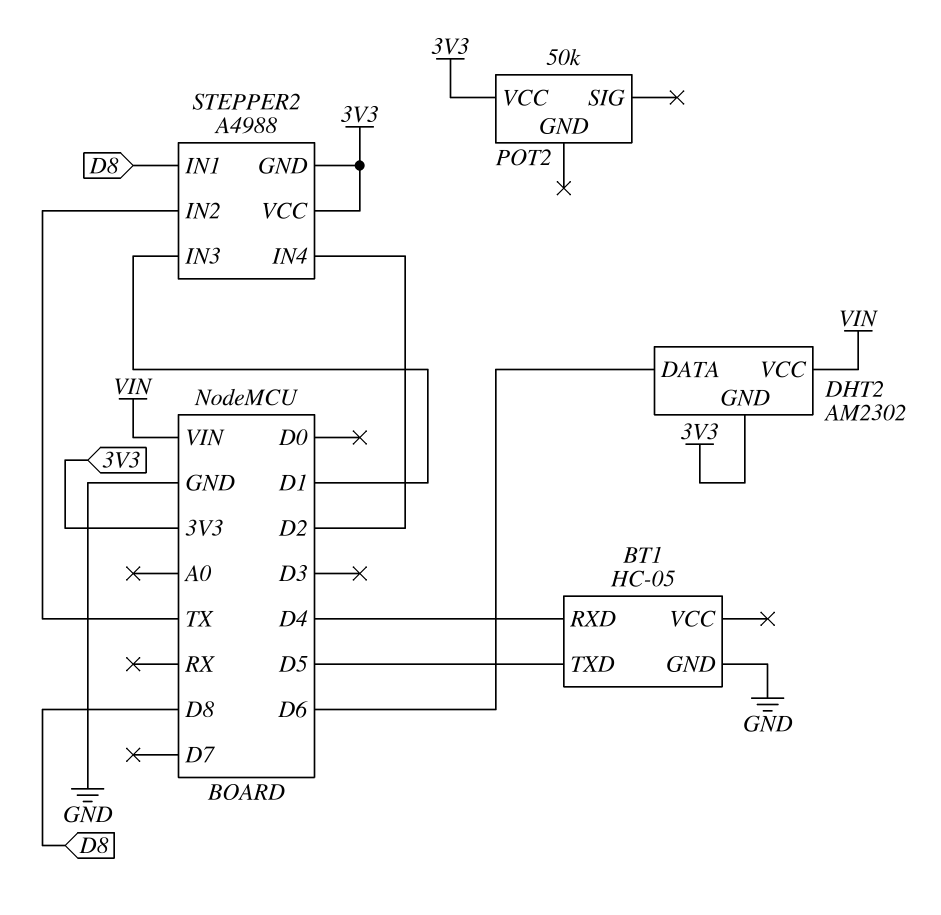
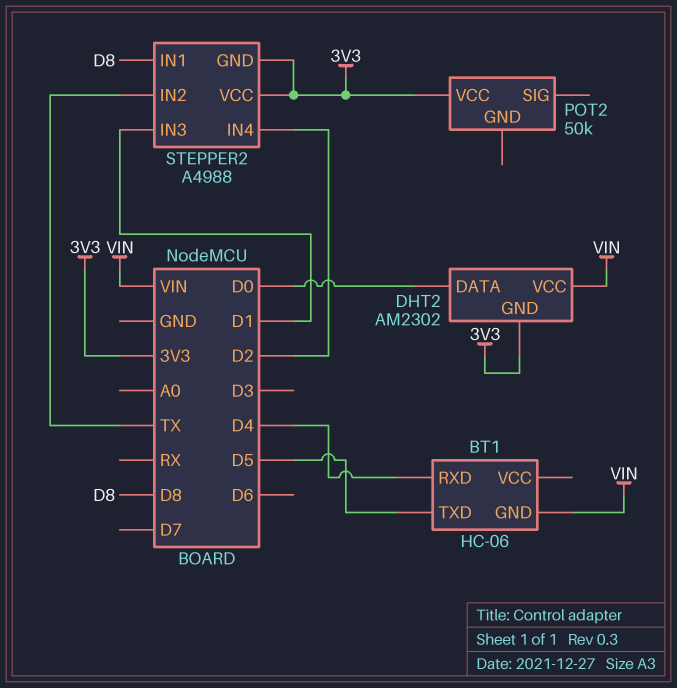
BT1: HC-05 -> HC-06
BT1 pin GND: GND -> VIN
DHT2 pin DATA: D6 -> D0

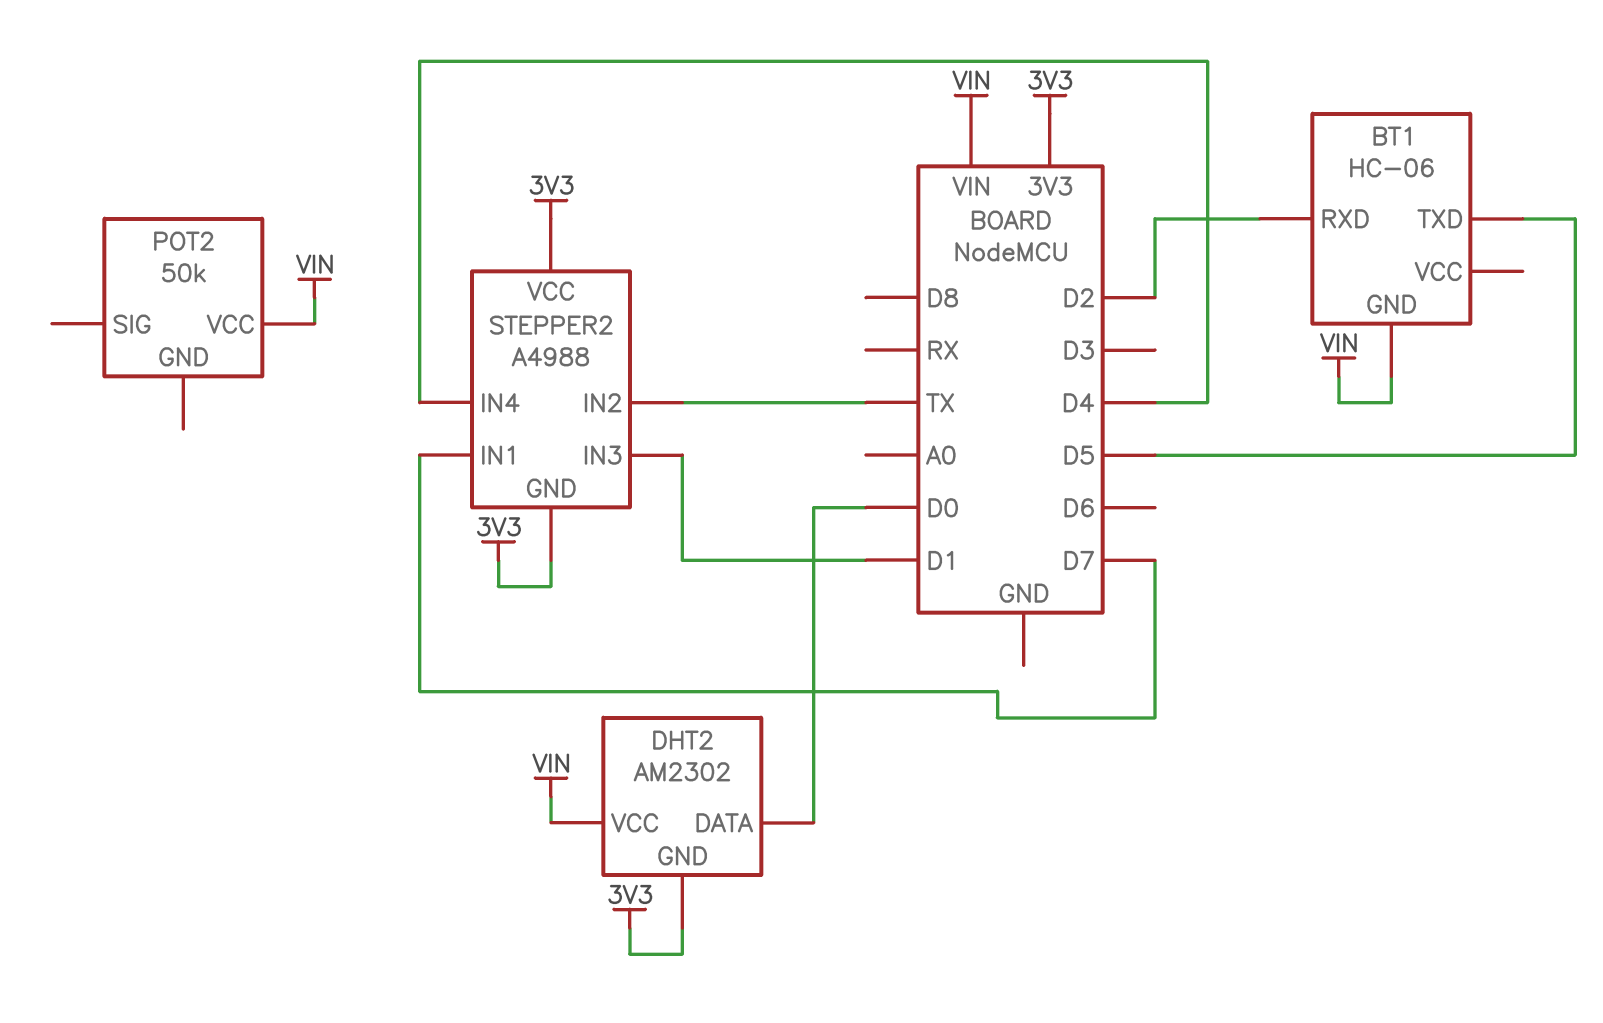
BT1 pin RXD: D4 -> D2
POT2 pin VCC: 3V3 -> VIN
STEPPER2 pin IN1: D8 -> D7
STEPPER2 pin IN4: D2 -> D4

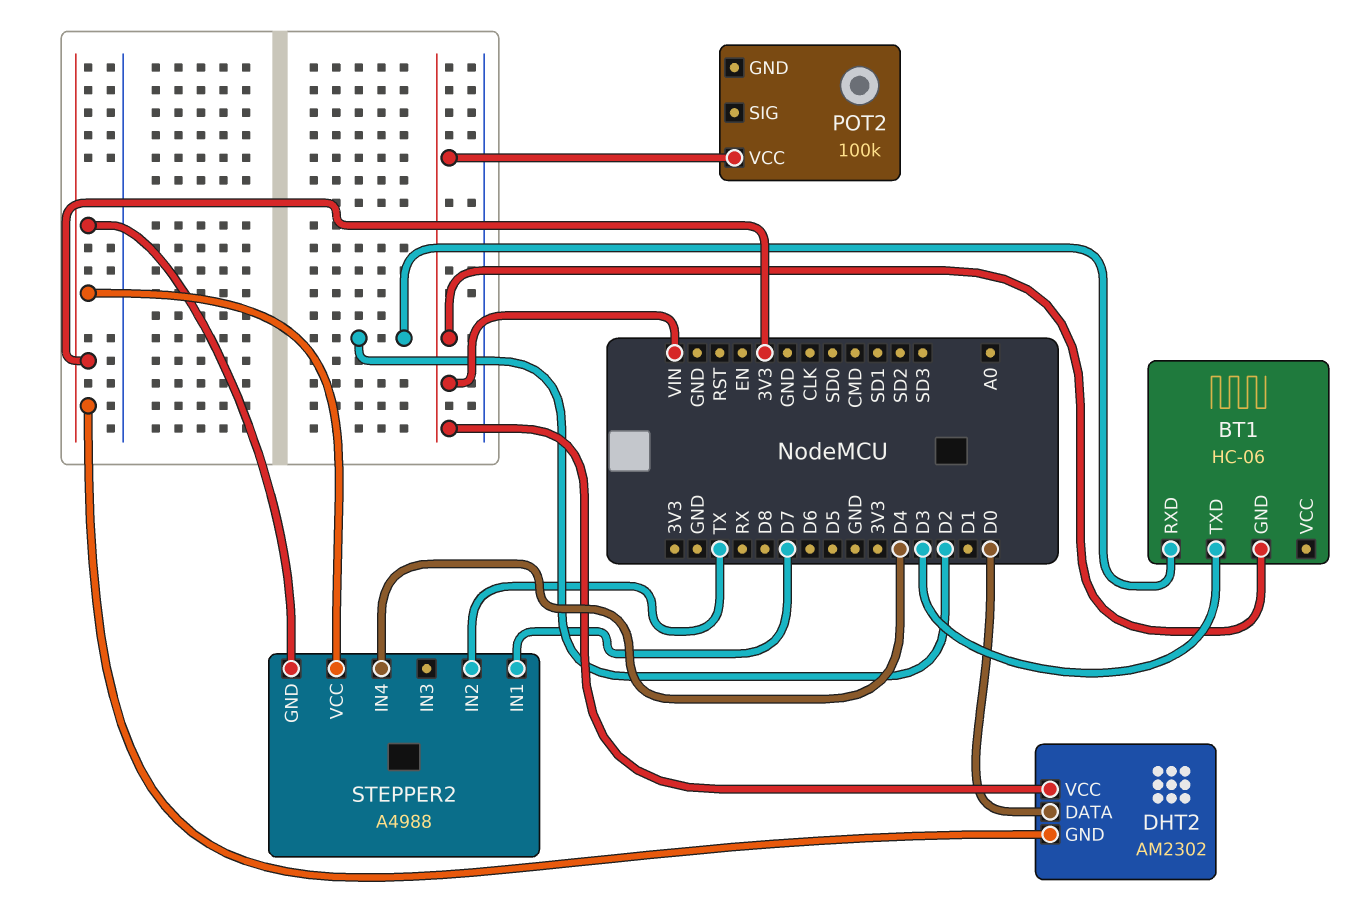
BT1 pin TXD: D5 -> D3
POT2: 50k -> 100k
STEPPER2 pin IN3: D1 -> none

